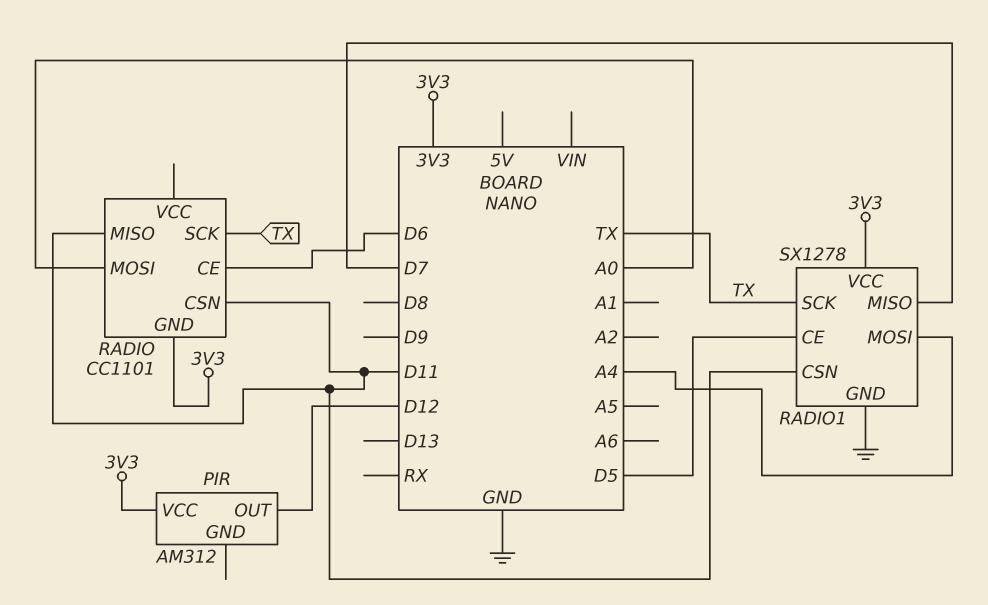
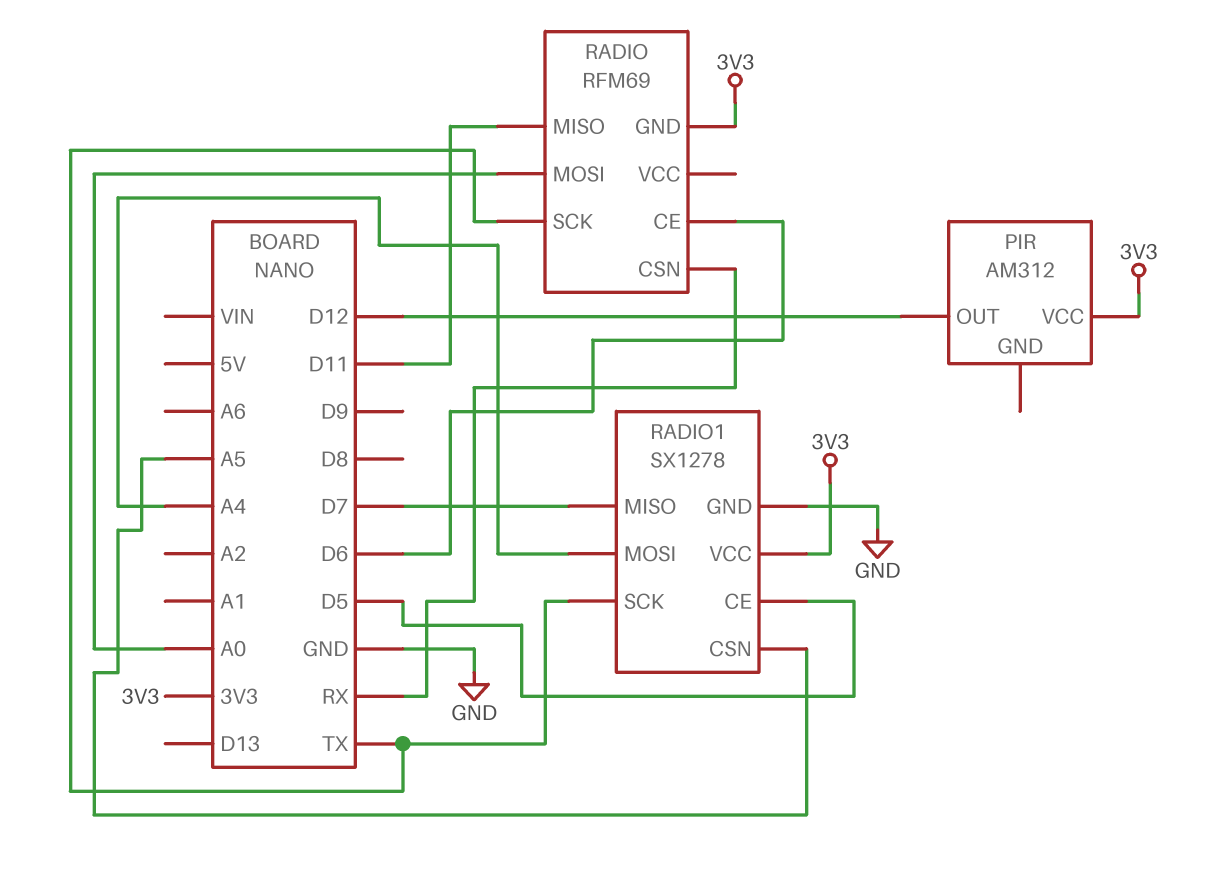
RADIO: CC1101 -> RFM69
RADIO pin CSN: D11 -> RX
RADIO1 pin CSN: D11 -> A5

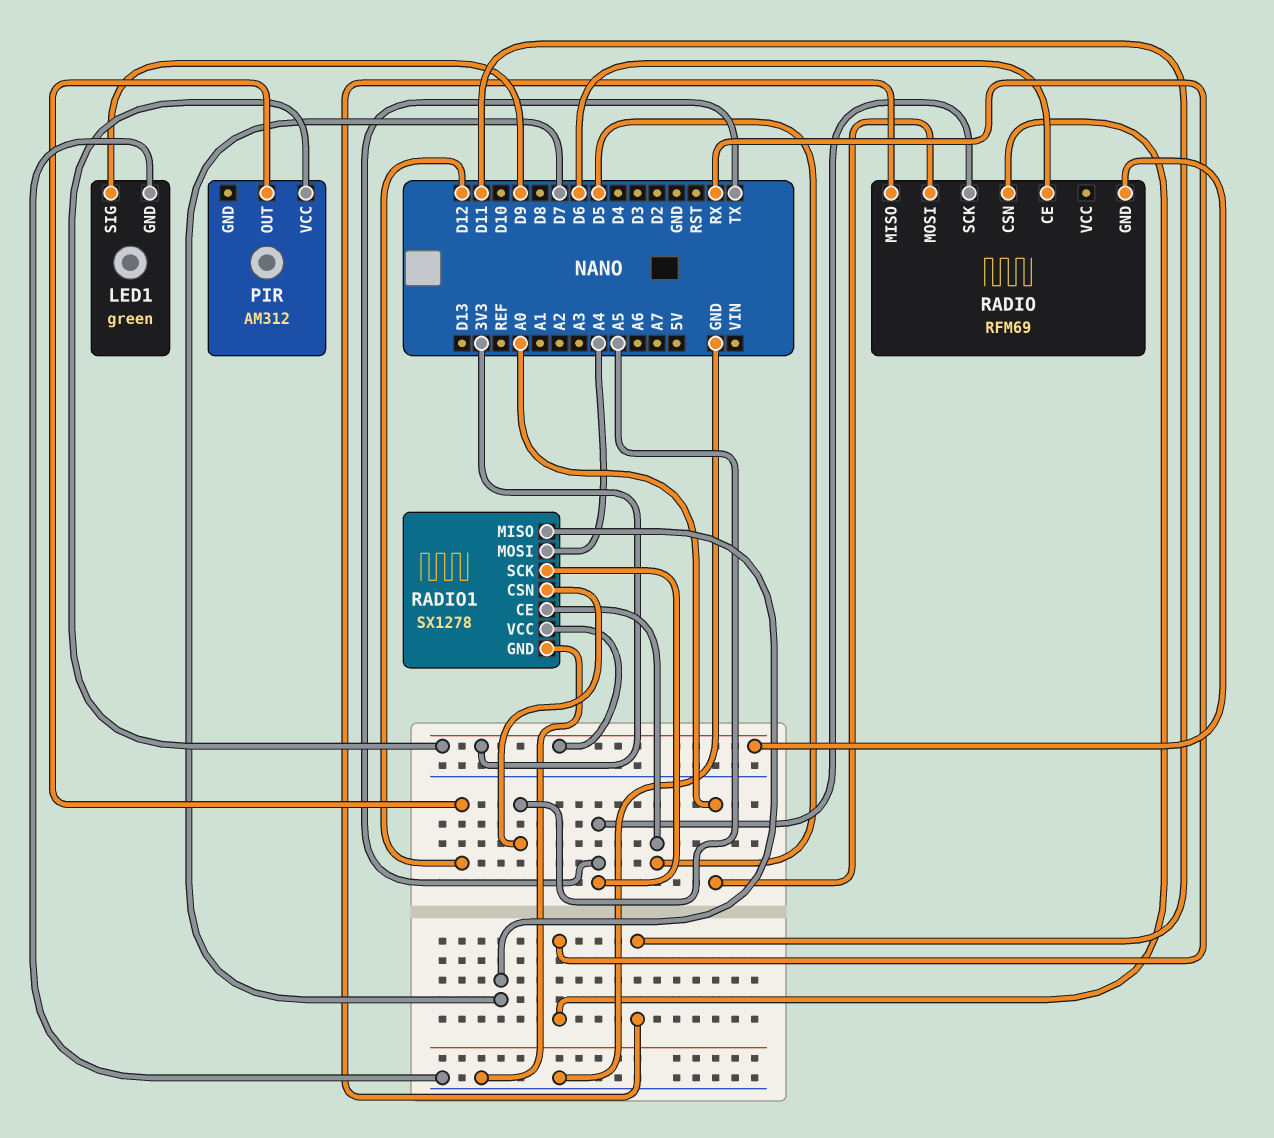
LED1: none -> green
LED1 pin GND: none -> GND
LED1 pin SIG: none -> D9

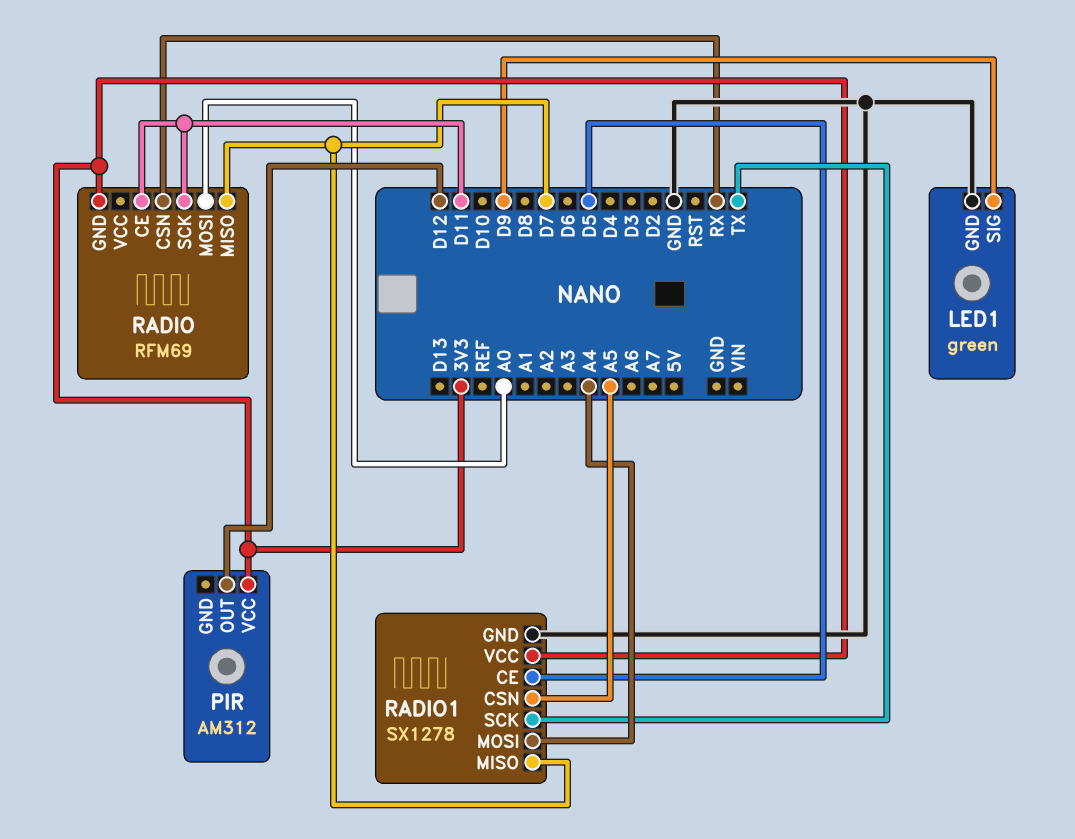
RADIO pin CE: D6 -> D11
RADIO pin MISO: D11 -> D7
RADIO pin SCK: TX -> D11

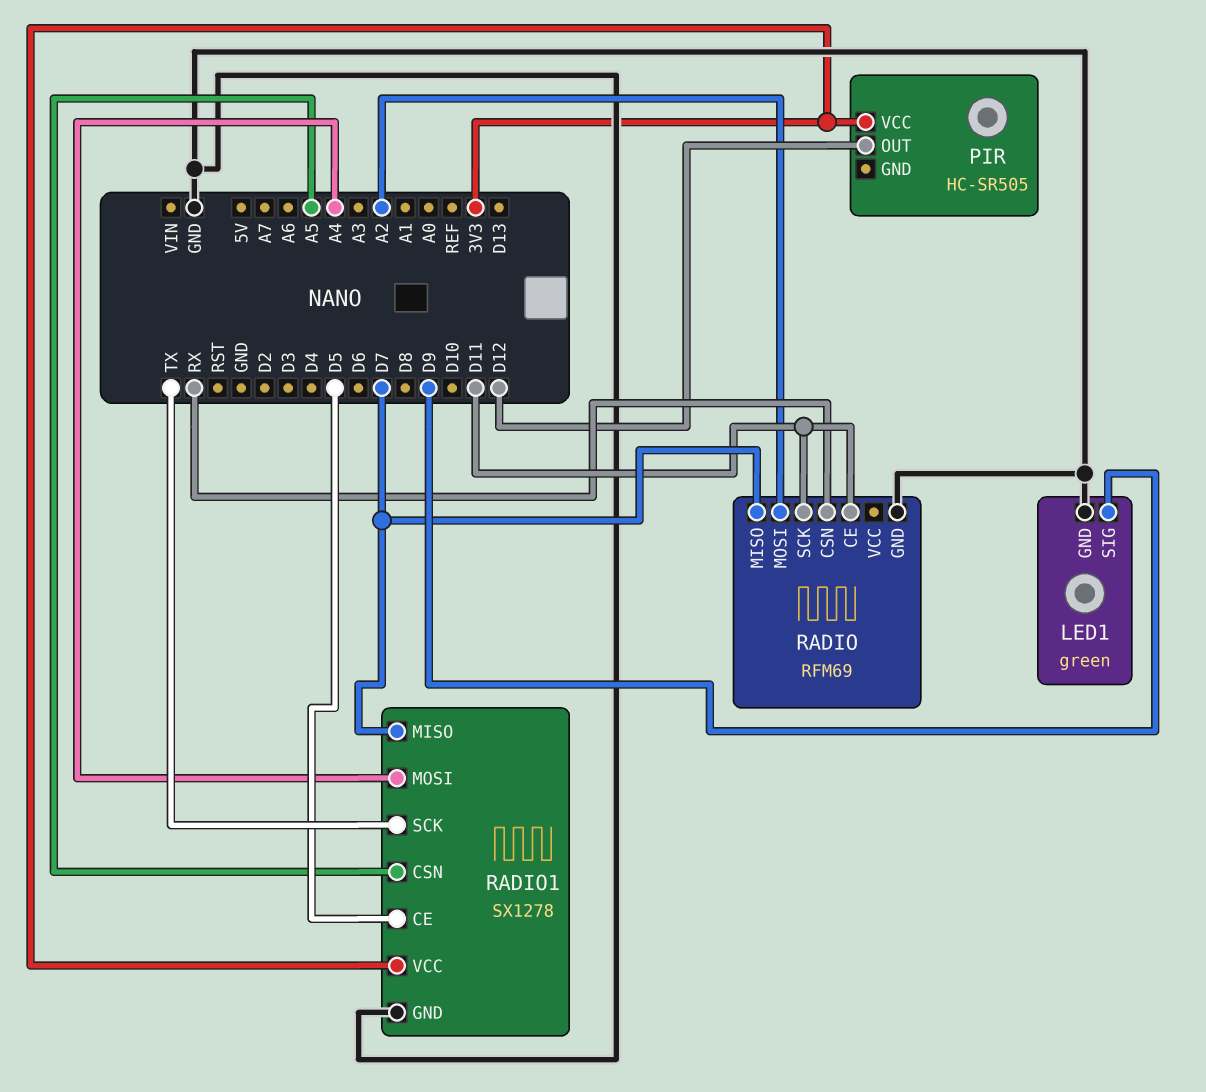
PIR: AM312 -> HC-SR505
RADIO pin GND: 3V3 -> GND
RADIO pin MOSI: A0 -> A2

